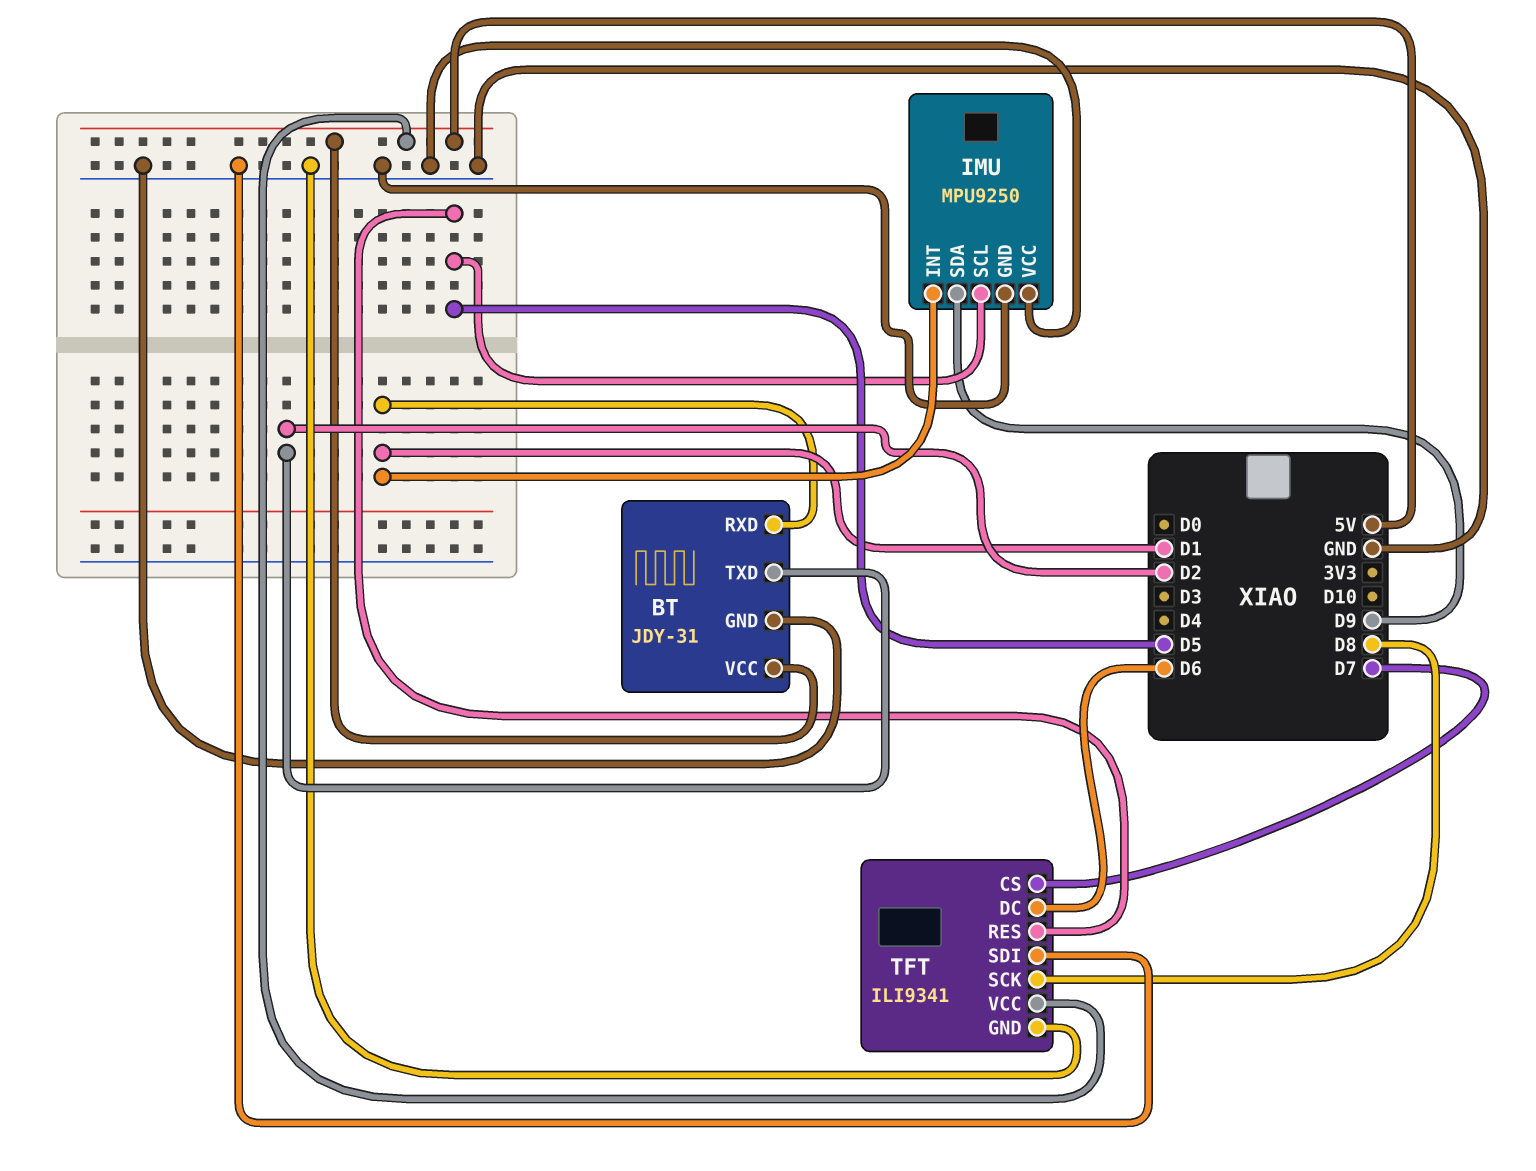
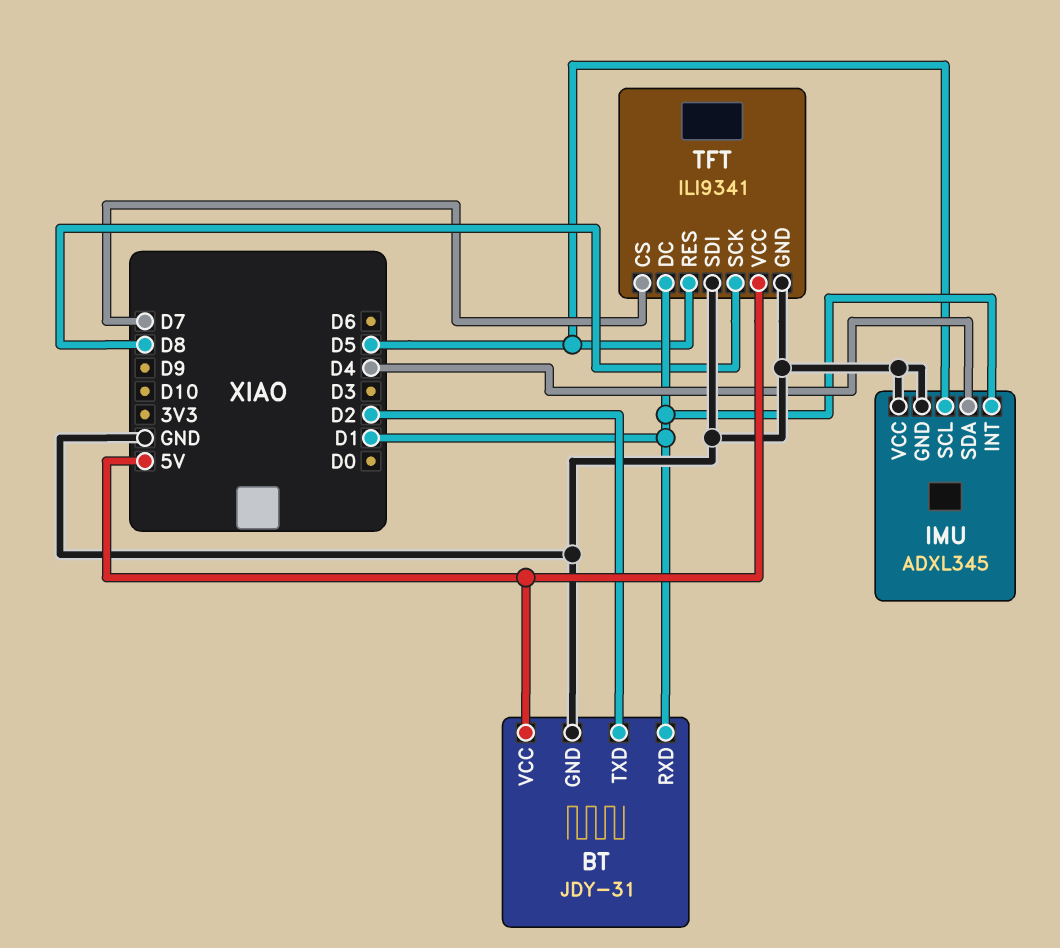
IMU: MPU9250 -> ADXL345
IMU pin SDA: D9 -> D4
TFT pin DC: D6 -> D1

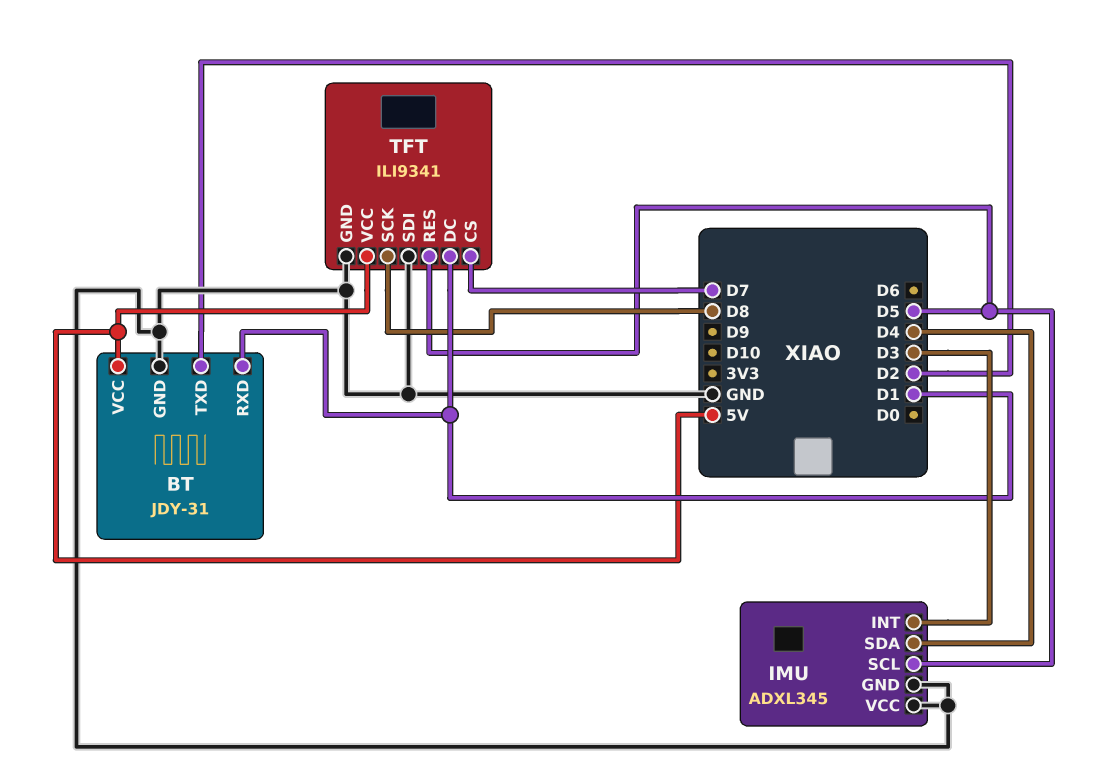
IMU pin INT: D1 -> D3

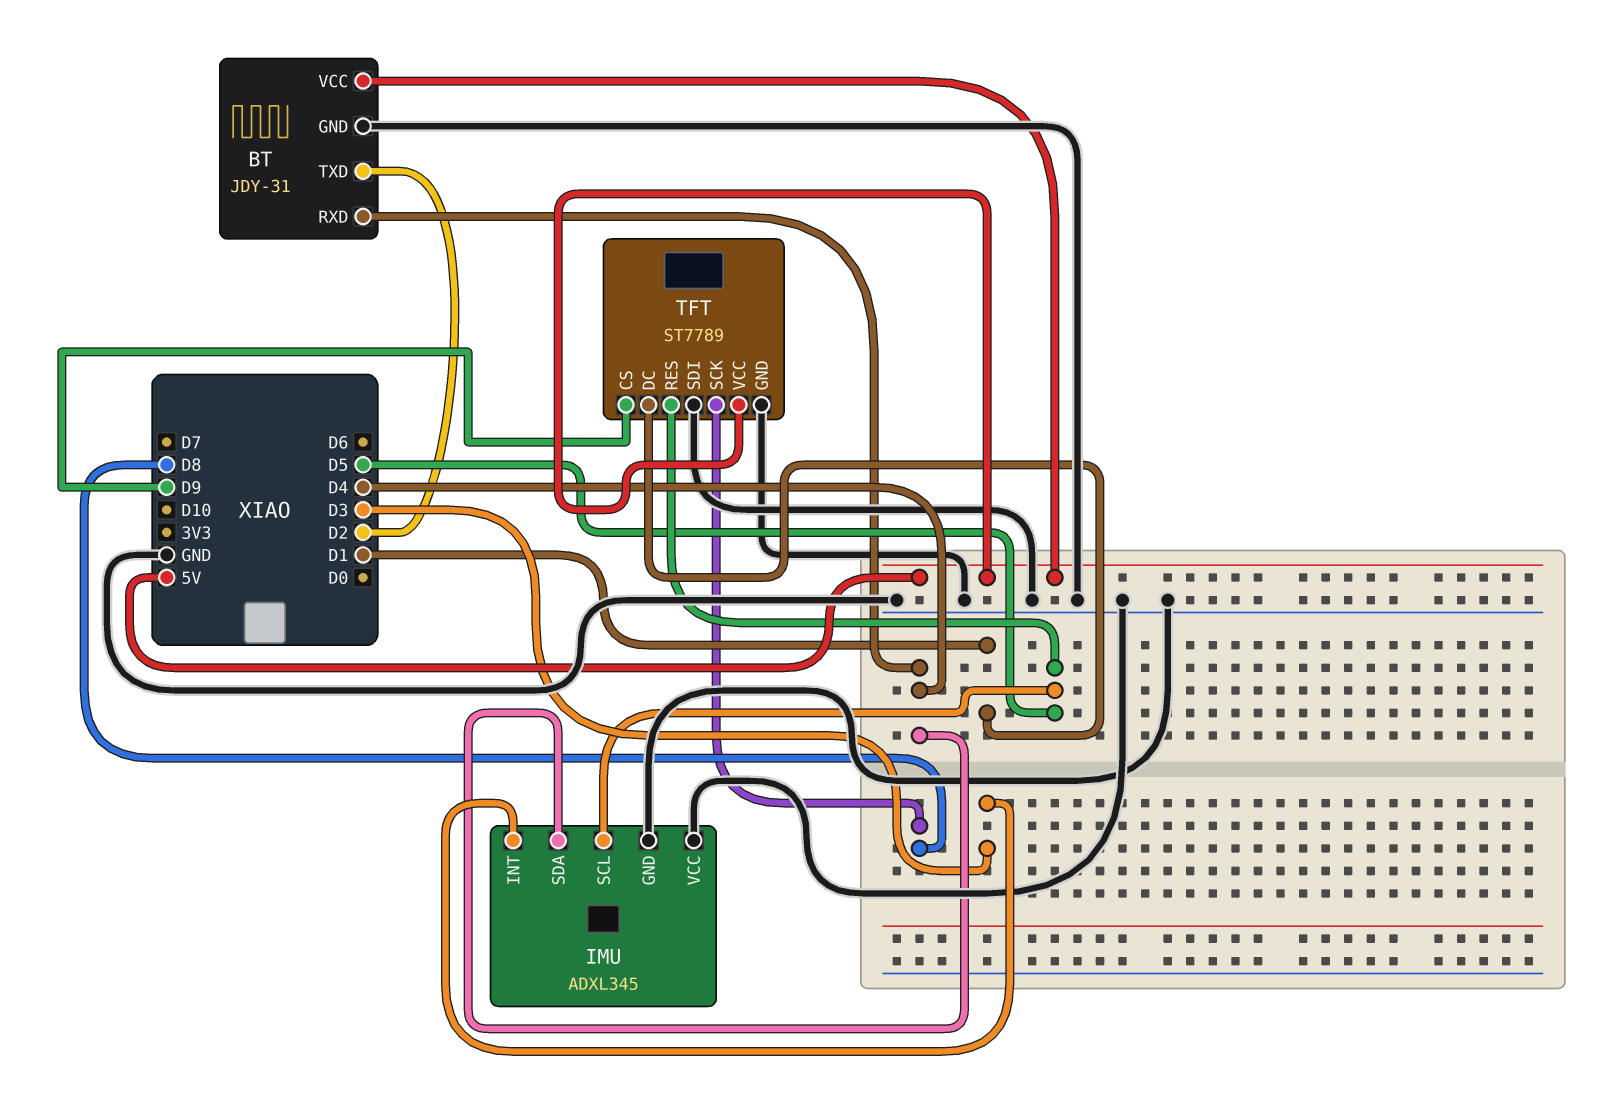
BT pin RXD: D1 -> D4
TFT: ILI9341 -> ST7789
TFT pin CS: D7 -> D9

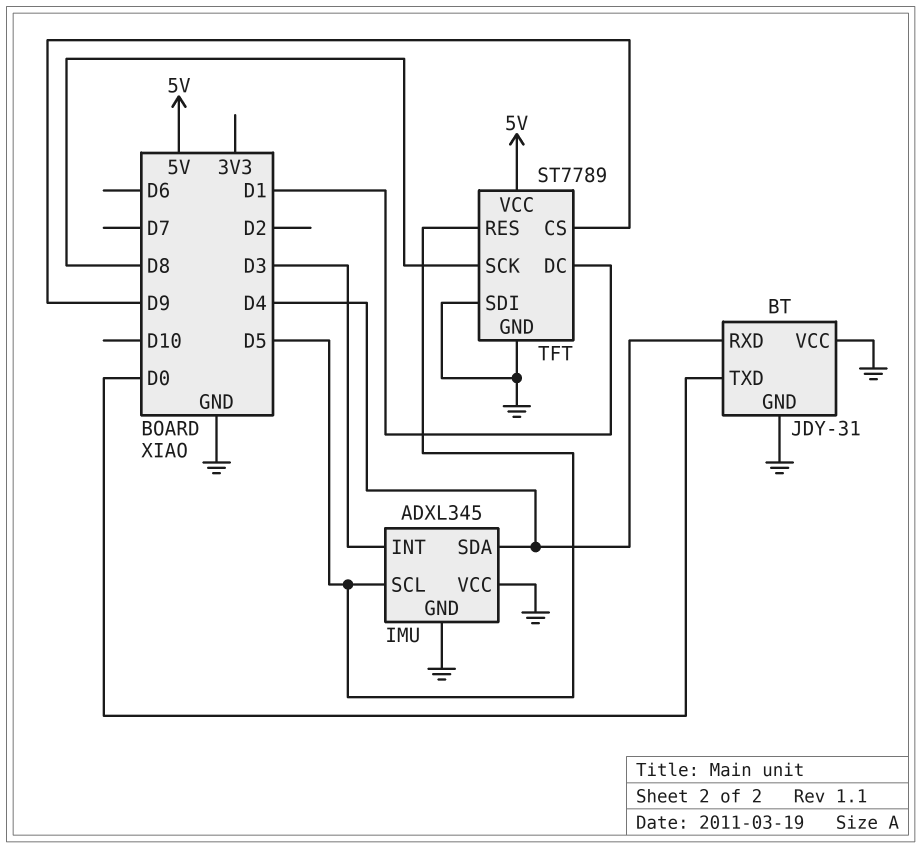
BT pin TXD: D2 -> D0
BT pin VCC: 5V -> GND

